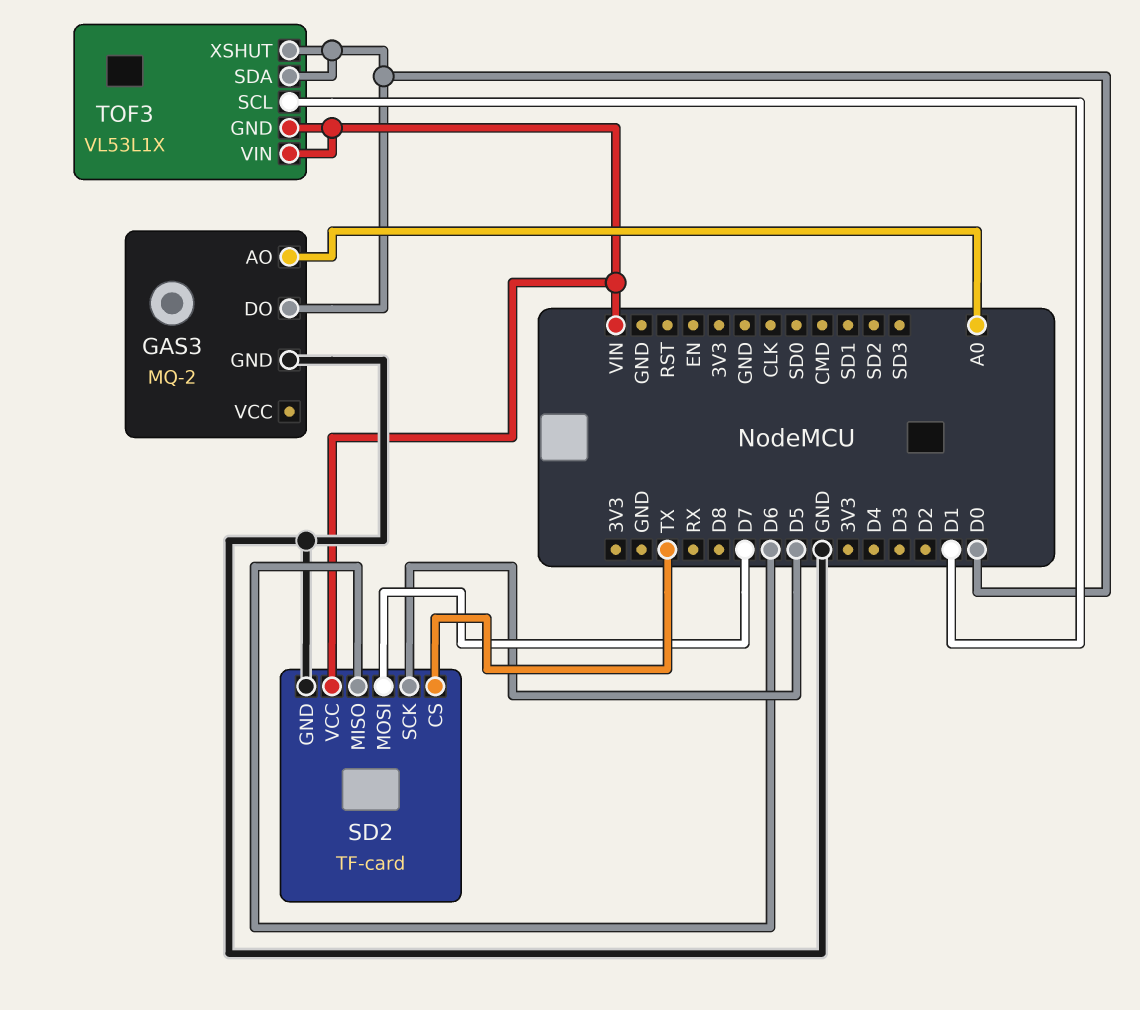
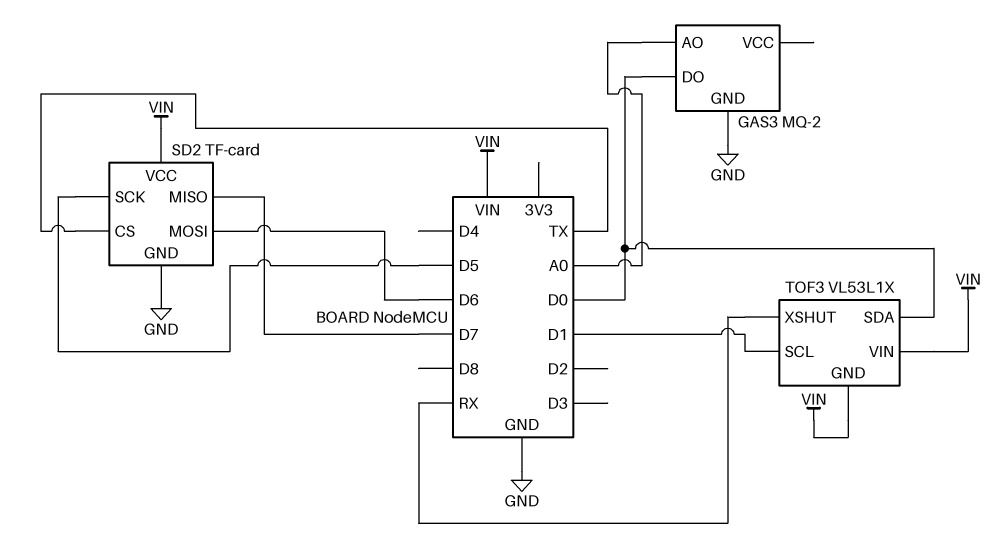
SD2 pin MISO: D6 -> D7
SD2 pin MOSI: D7 -> D6
TOF3 pin XSHUT: D0 -> RX

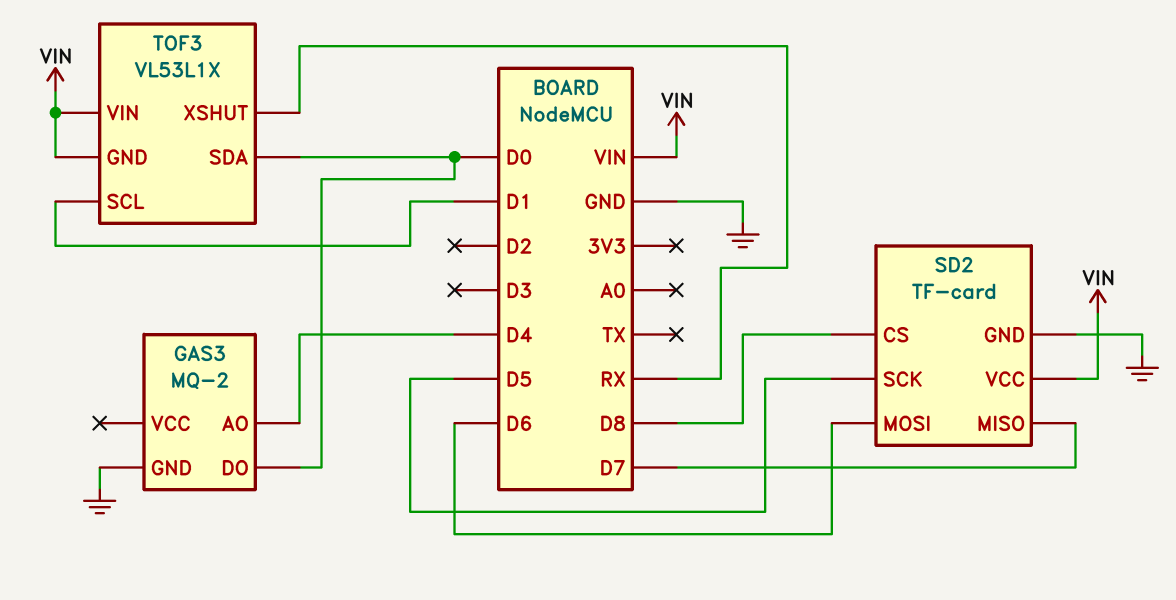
GAS3 pin AO: A0 -> D4
SD2 pin CS: TX -> D8

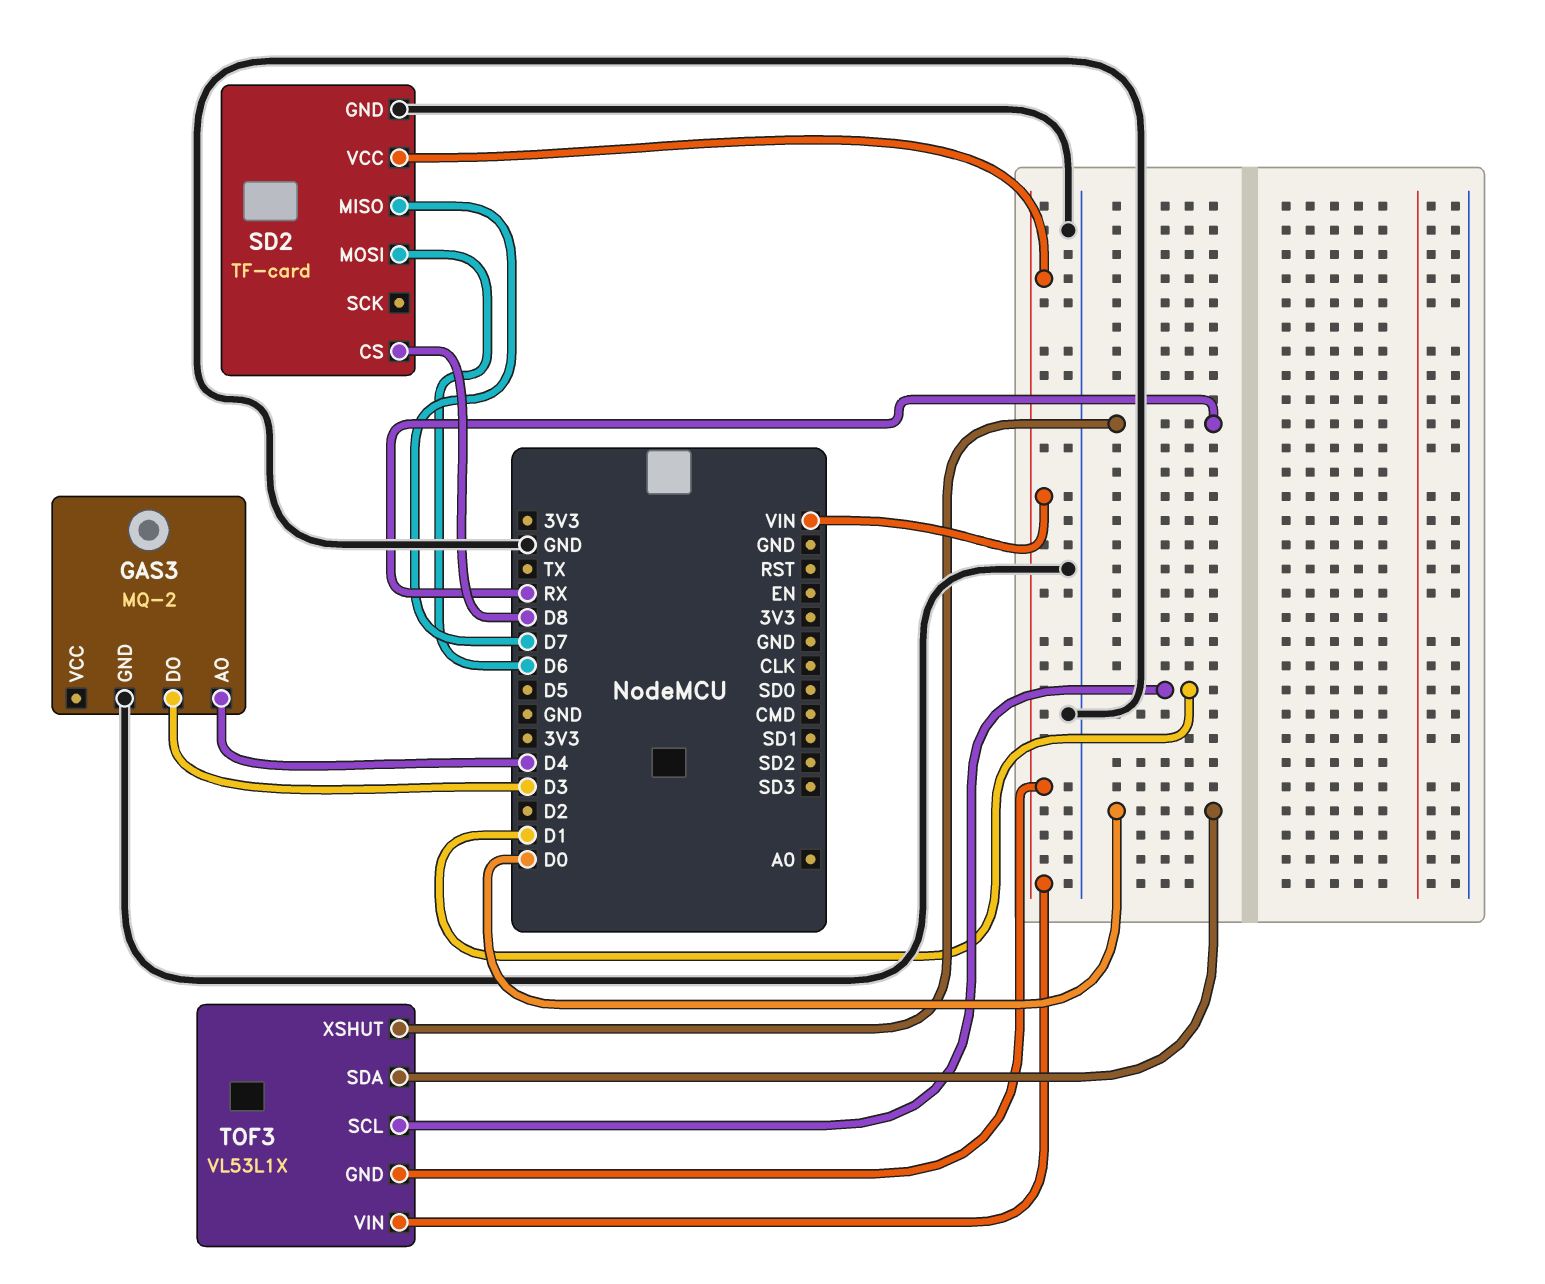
GAS3 pin DO: D0 -> D3
SD2 pin SCK: D5 -> none

